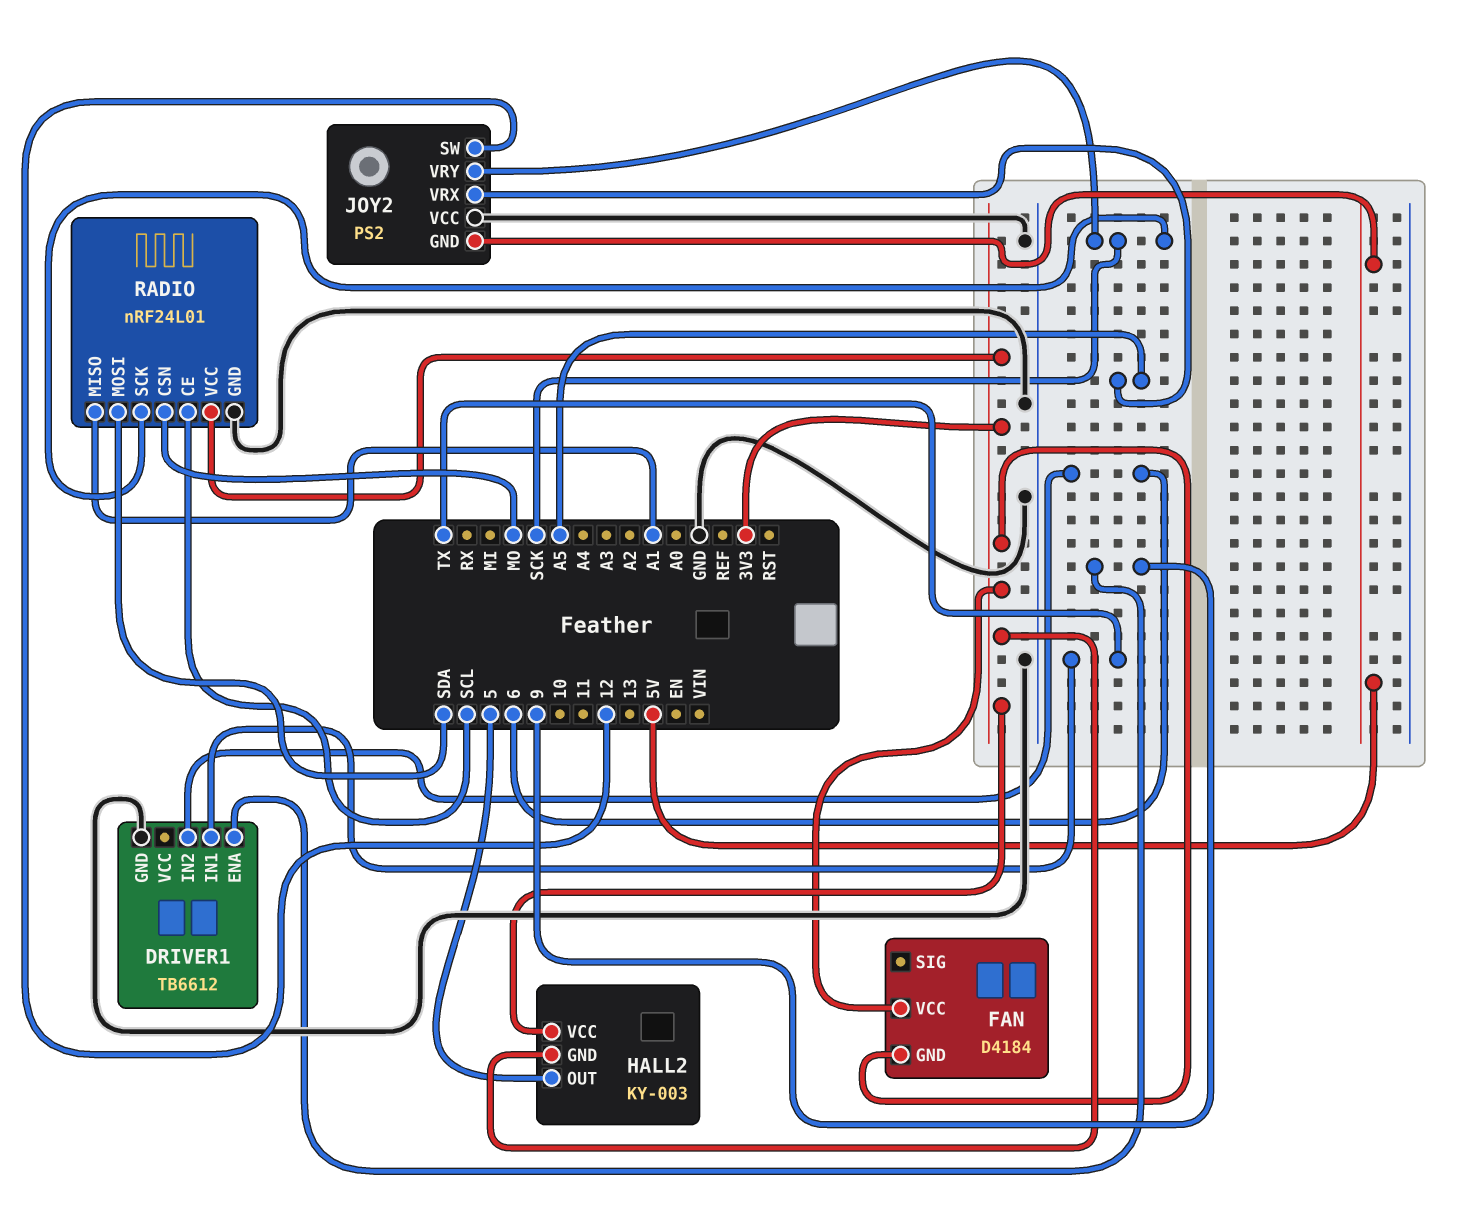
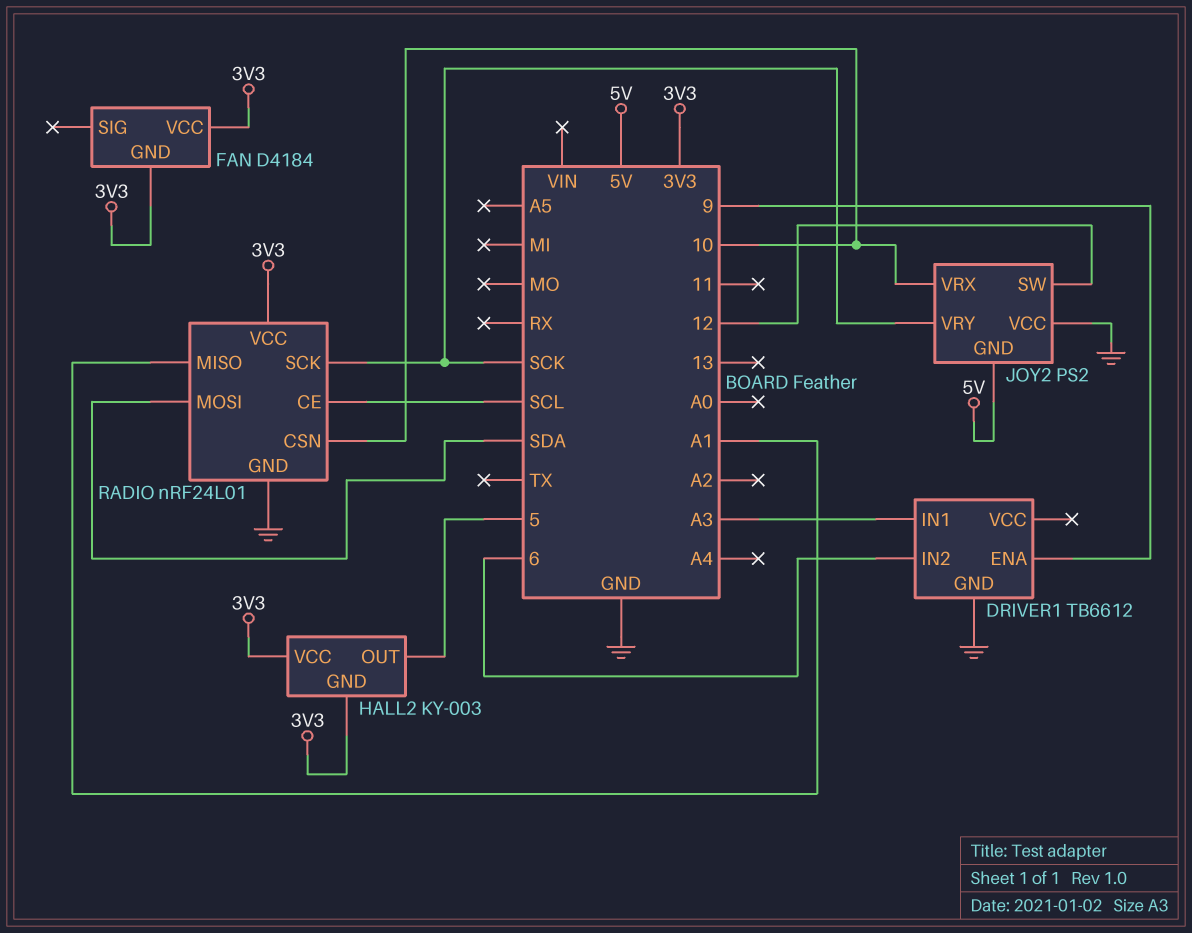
DRIVER1 pin IN1: TX -> A3
JOY2 pin VRX: A5 -> 10
RADIO pin CSN: MO -> 10

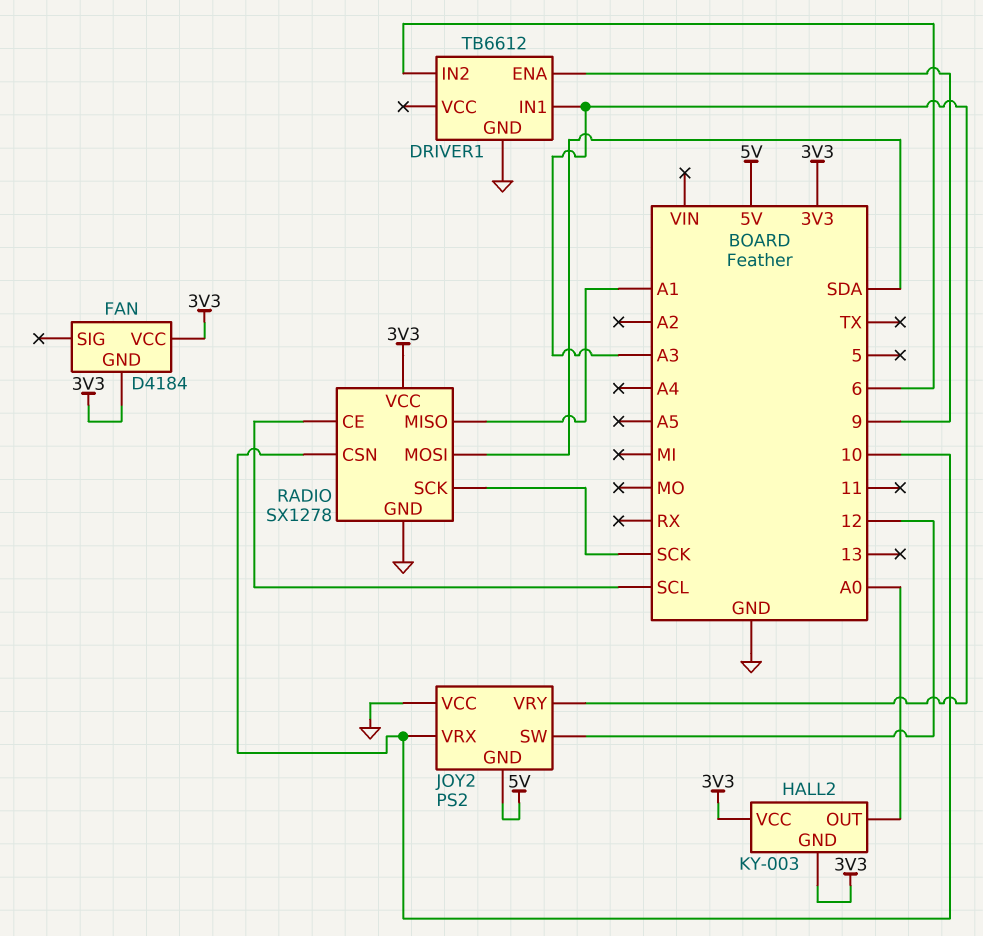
HALL2 pin OUT: 5 -> A0
JOY2 pin VRY: SCK -> A3
RADIO: nRF24L01 -> SX1278

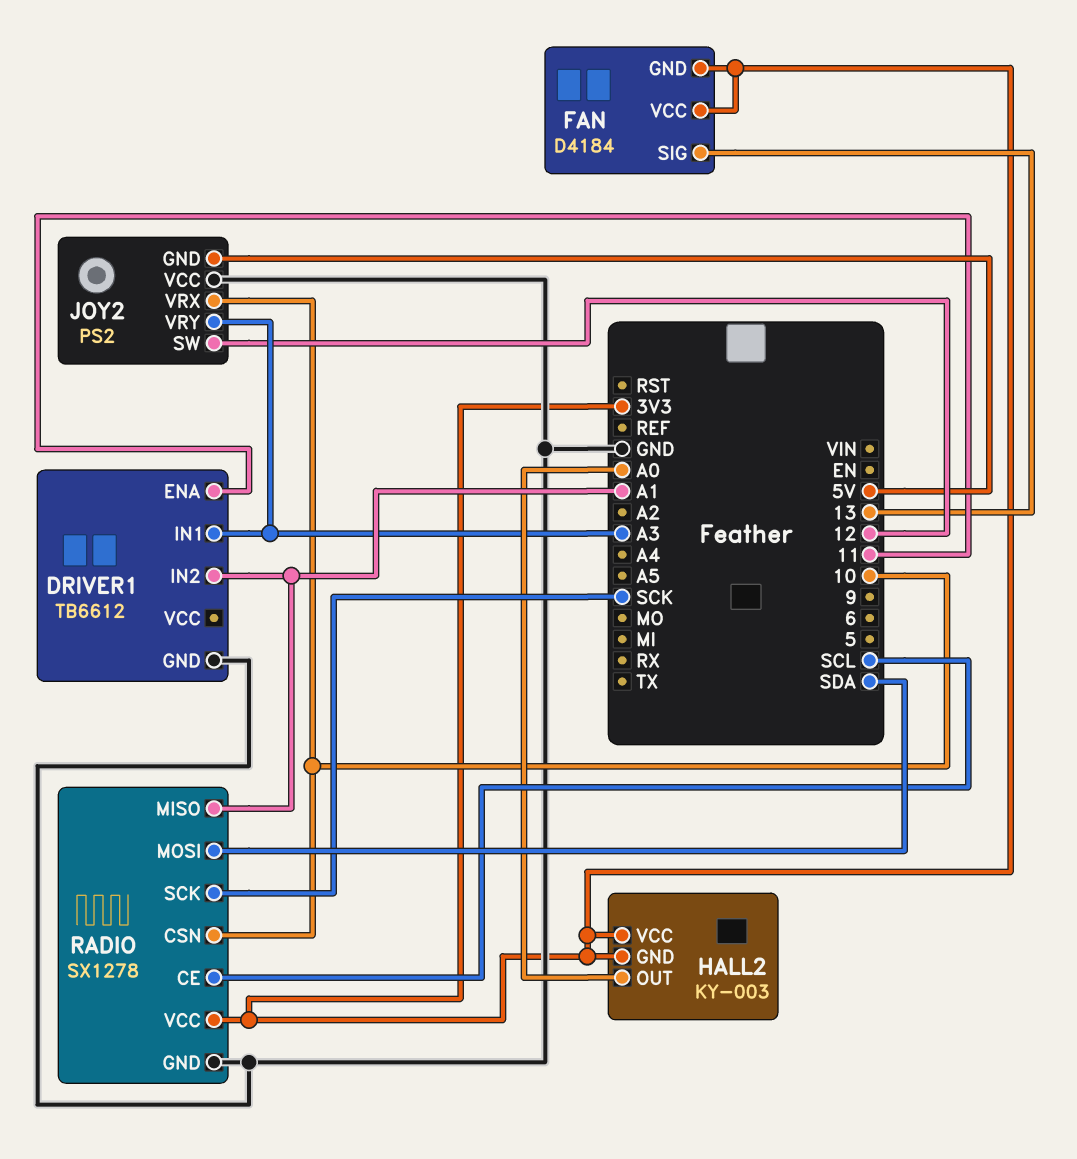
DRIVER1 pin ENA: 9 -> 11
DRIVER1 pin IN2: 6 -> A1
FAN pin SIG: none -> 13

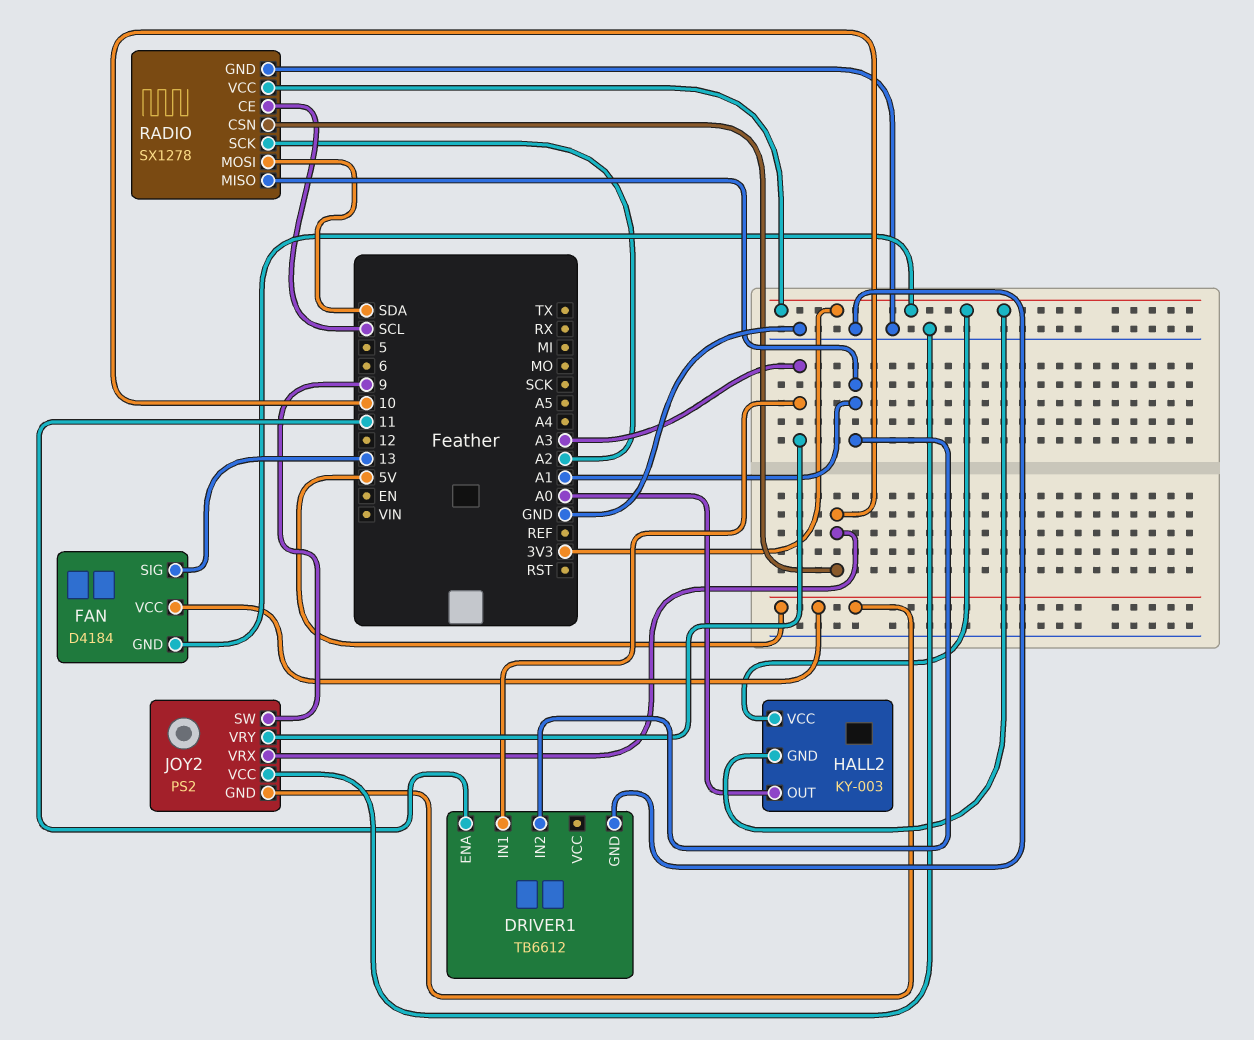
FAN pin VCC: 3V3 -> 5V
JOY2 pin SW: 12 -> 9
RADIO pin SCK: SCK -> A2

